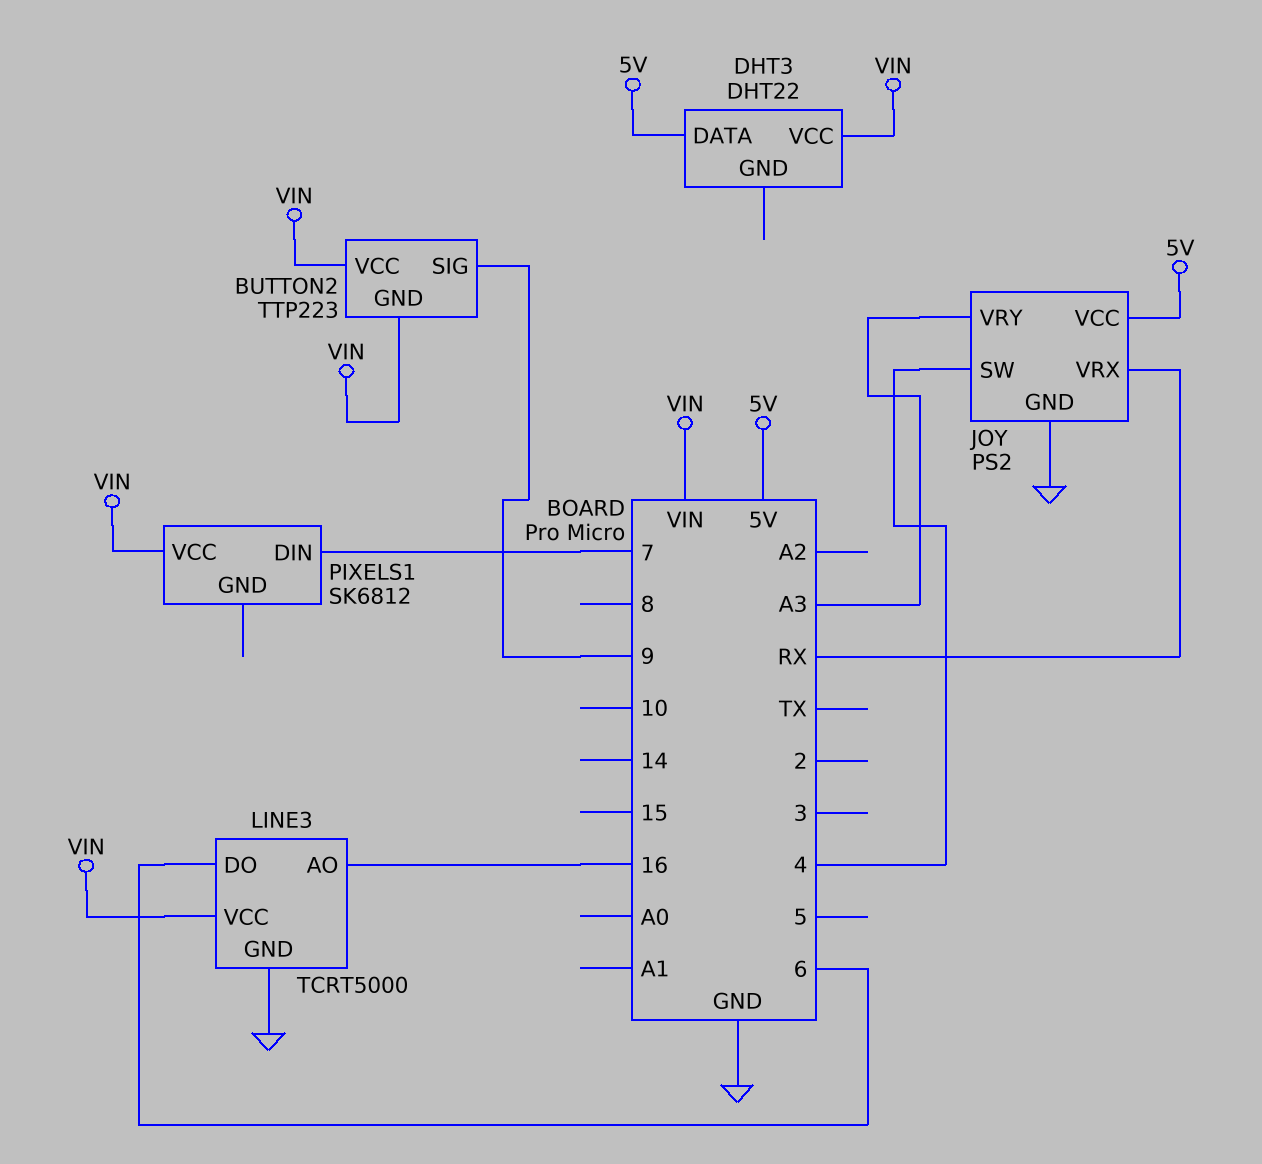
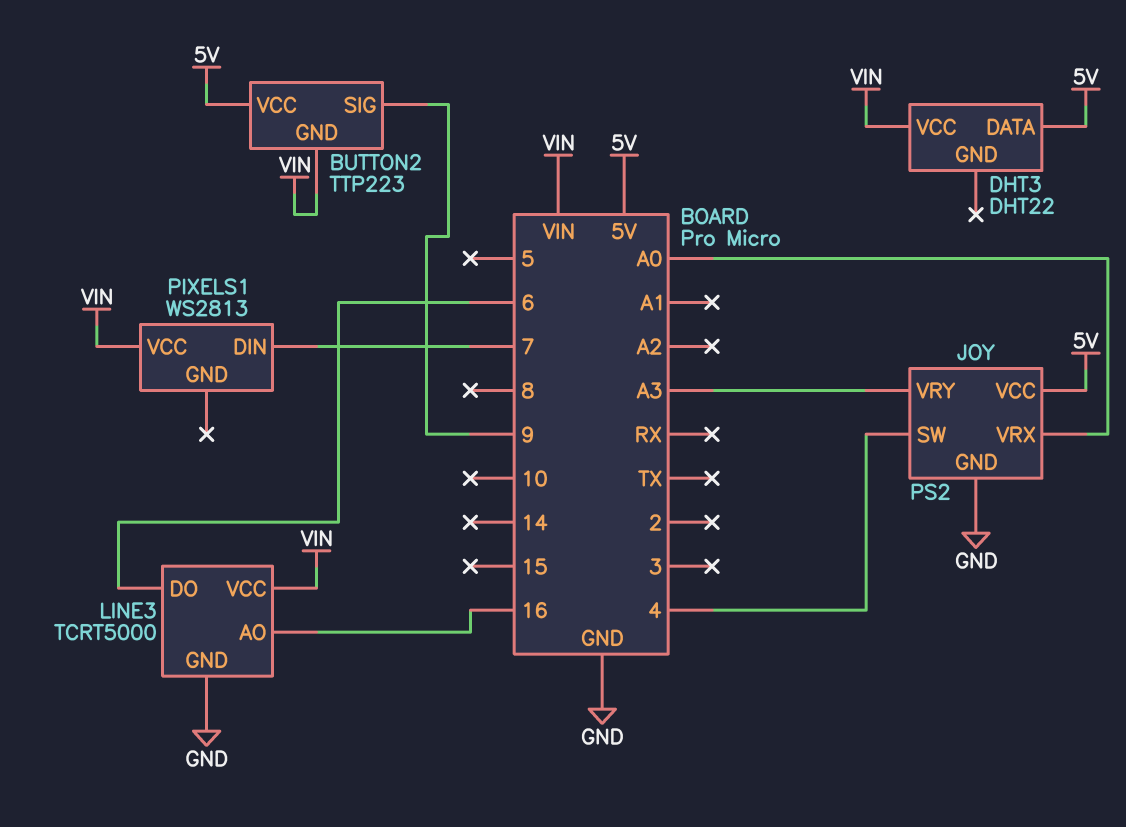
BUTTON2 pin VCC: VIN -> 5V
JOY pin VRX: RX -> A0
PIXELS1: SK6812 -> WS2813

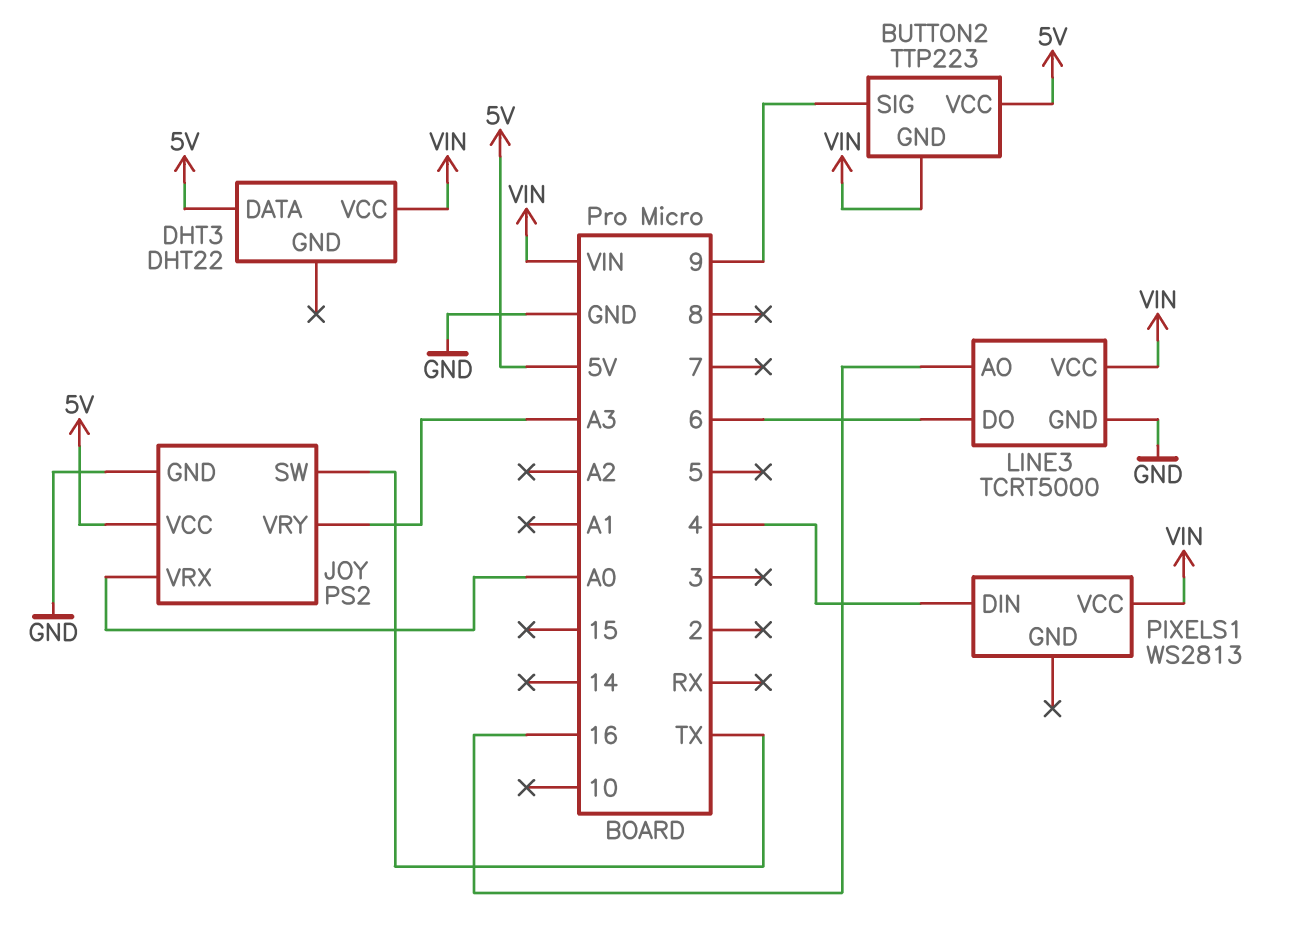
JOY pin SW: 4 -> TX
PIXELS1 pin DIN: 7 -> 4

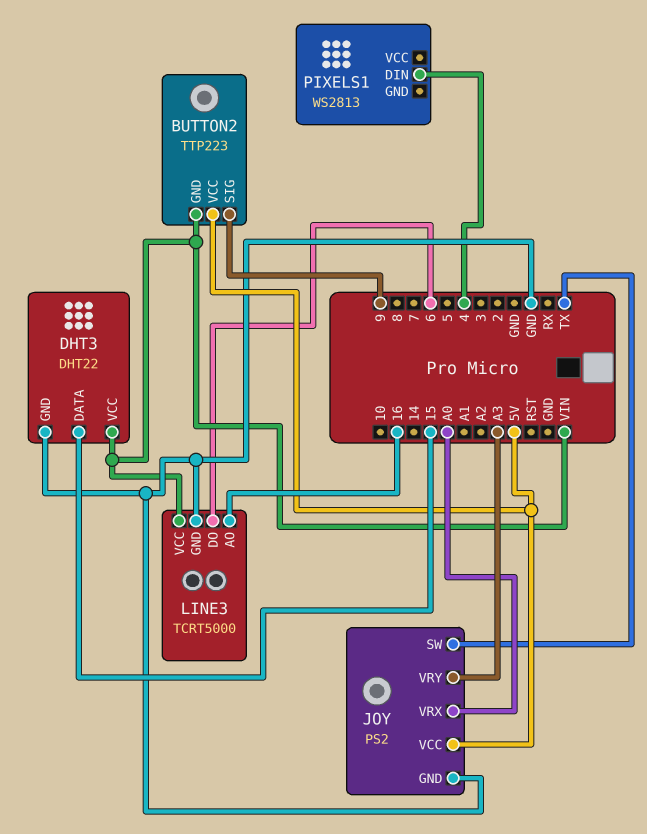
DHT3 pin DATA: 5V -> 15
DHT3 pin GND: none -> GND
PIXELS1 pin VCC: VIN -> none

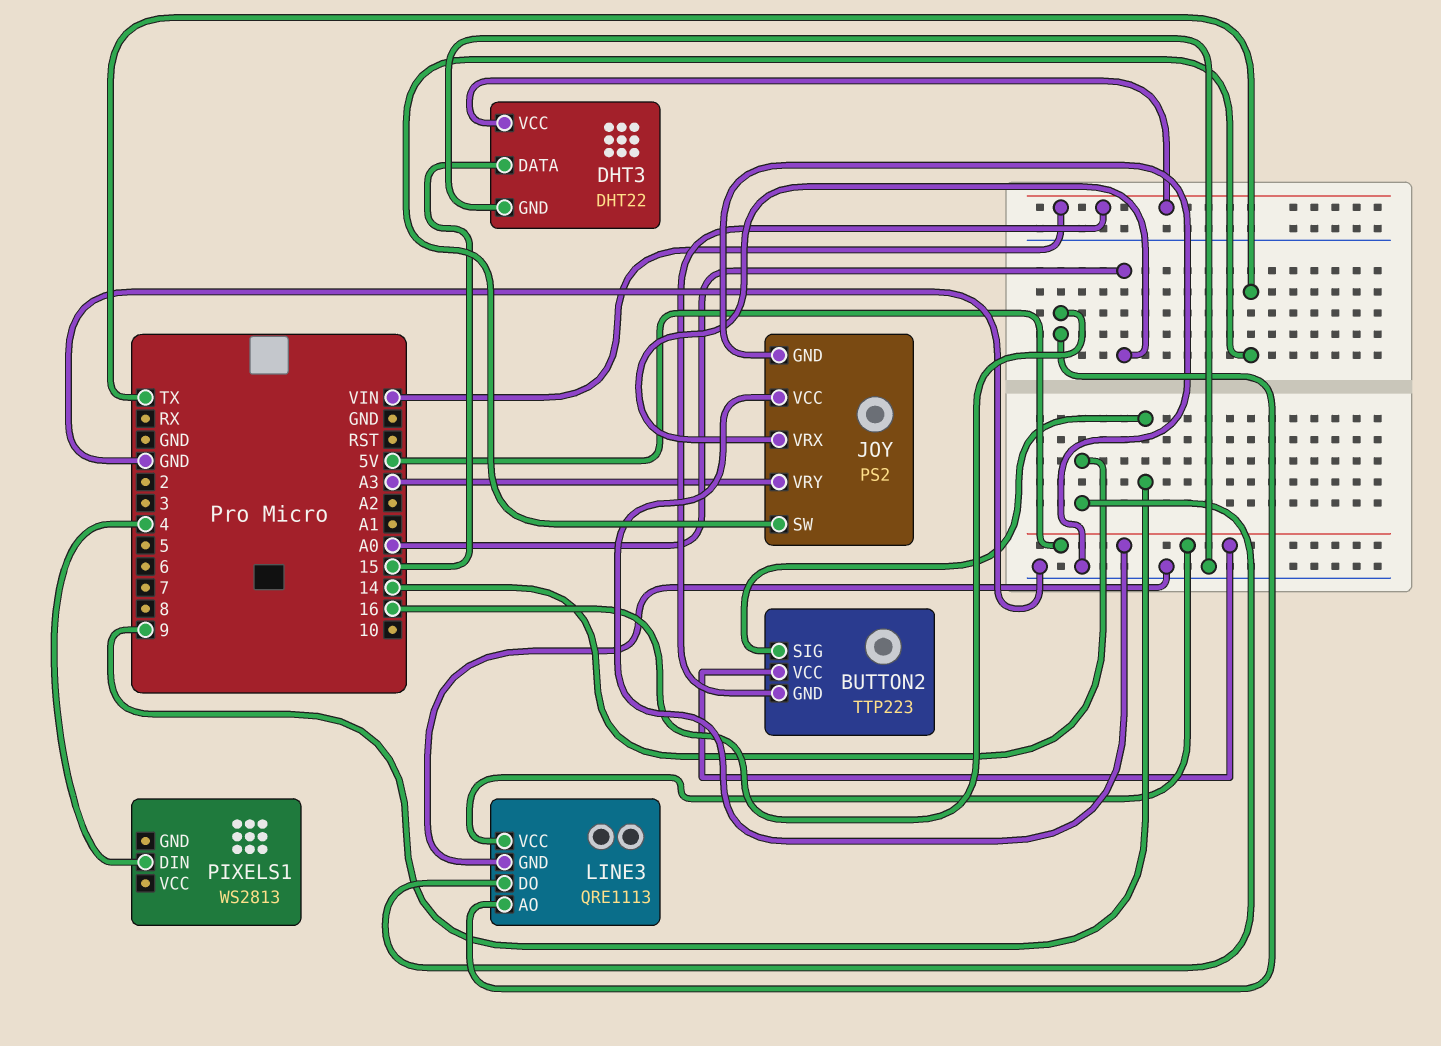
LINE3: TCRT5000 -> QRE1113
LINE3 pin DO: 6 -> 14
LINE3 pin VCC: VIN -> 5V

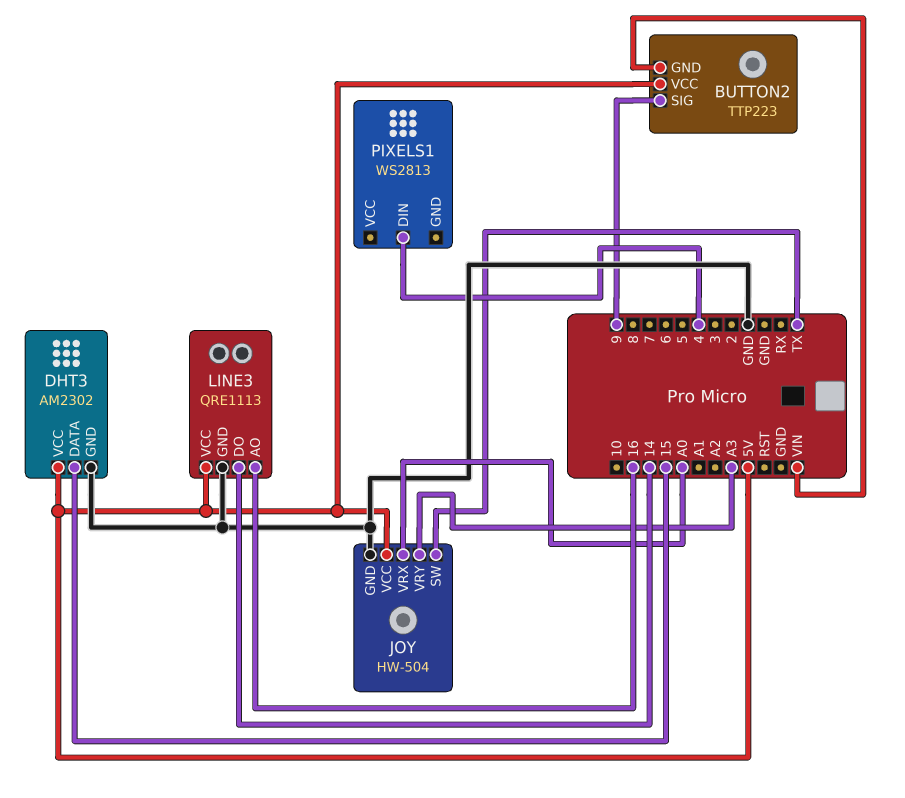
DHT3: DHT22 -> AM2302
DHT3 pin VCC: VIN -> 5V
JOY: PS2 -> HW-504

